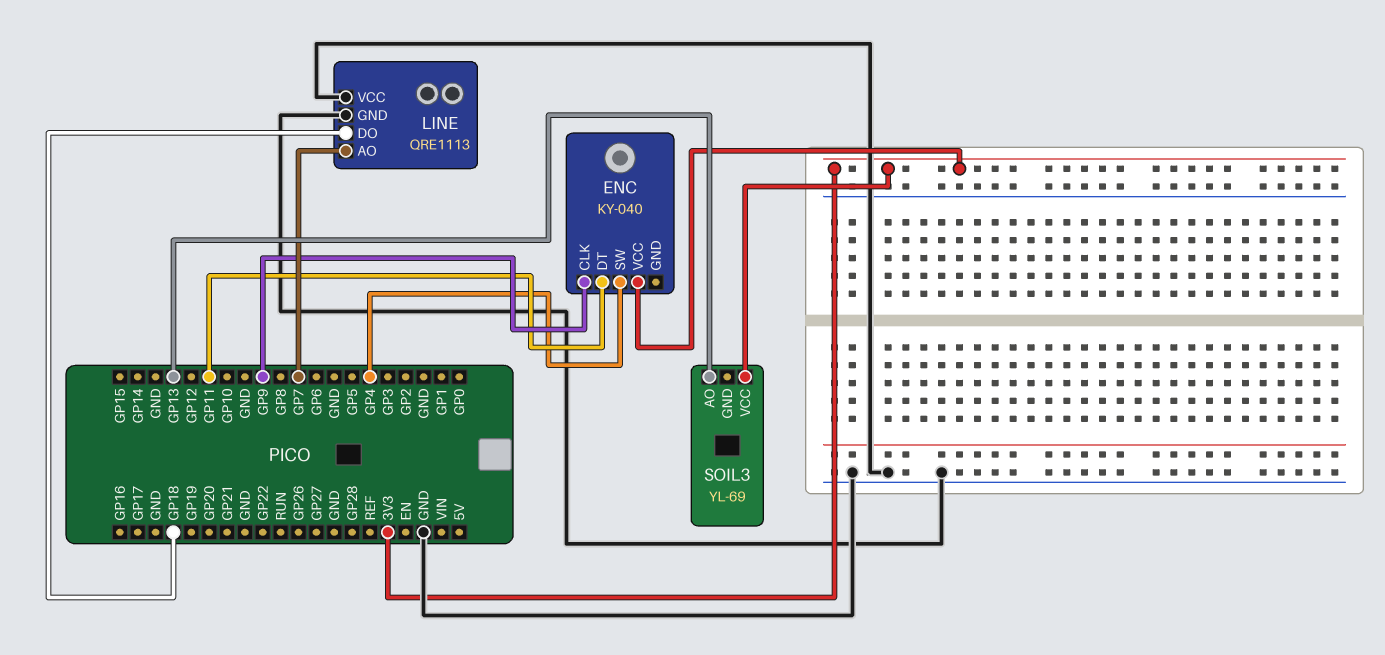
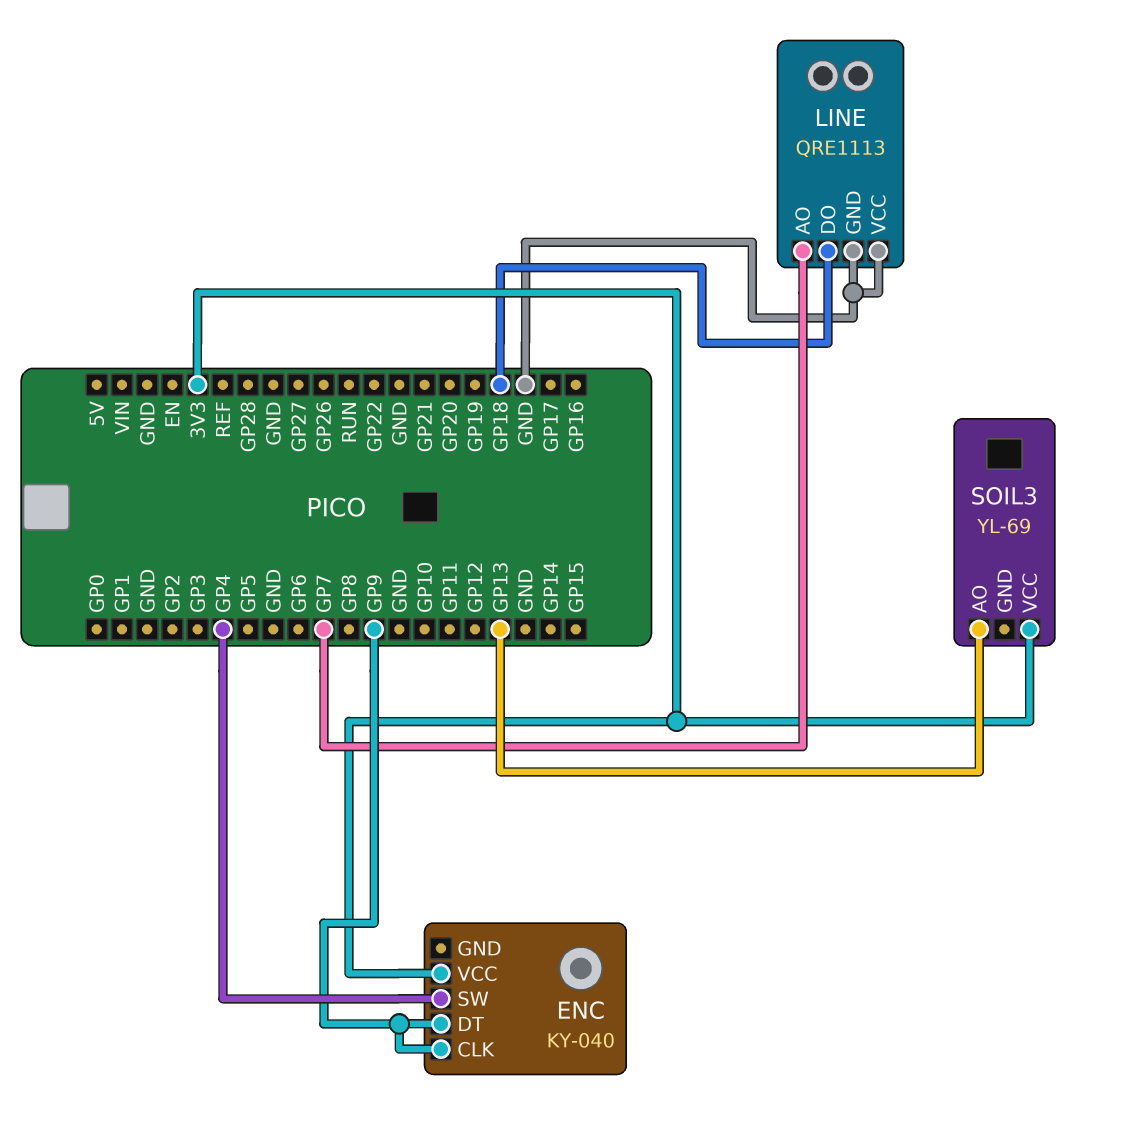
ENC pin DT: GP11 -> GP9

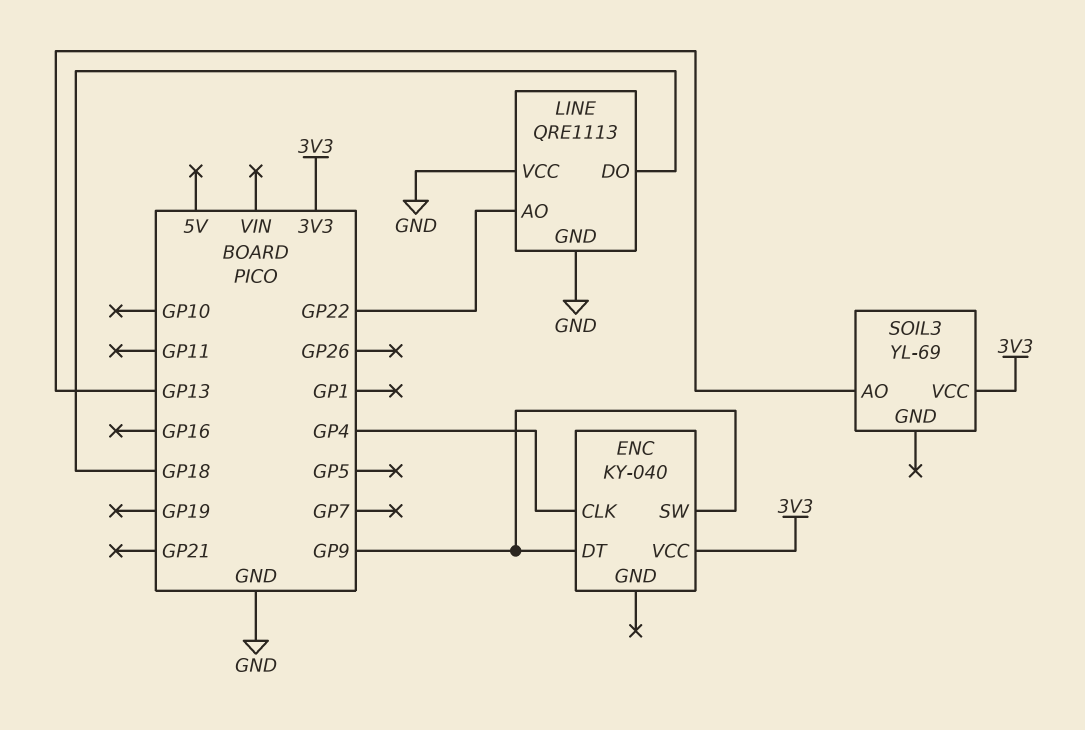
ENC pin CLK: GP9 -> GP4
ENC pin SW: GP4 -> GP9
LINE pin AO: GP7 -> GP22

